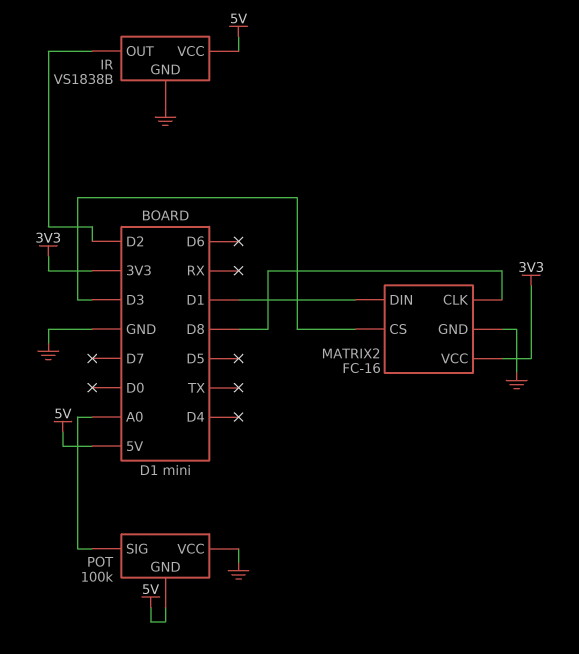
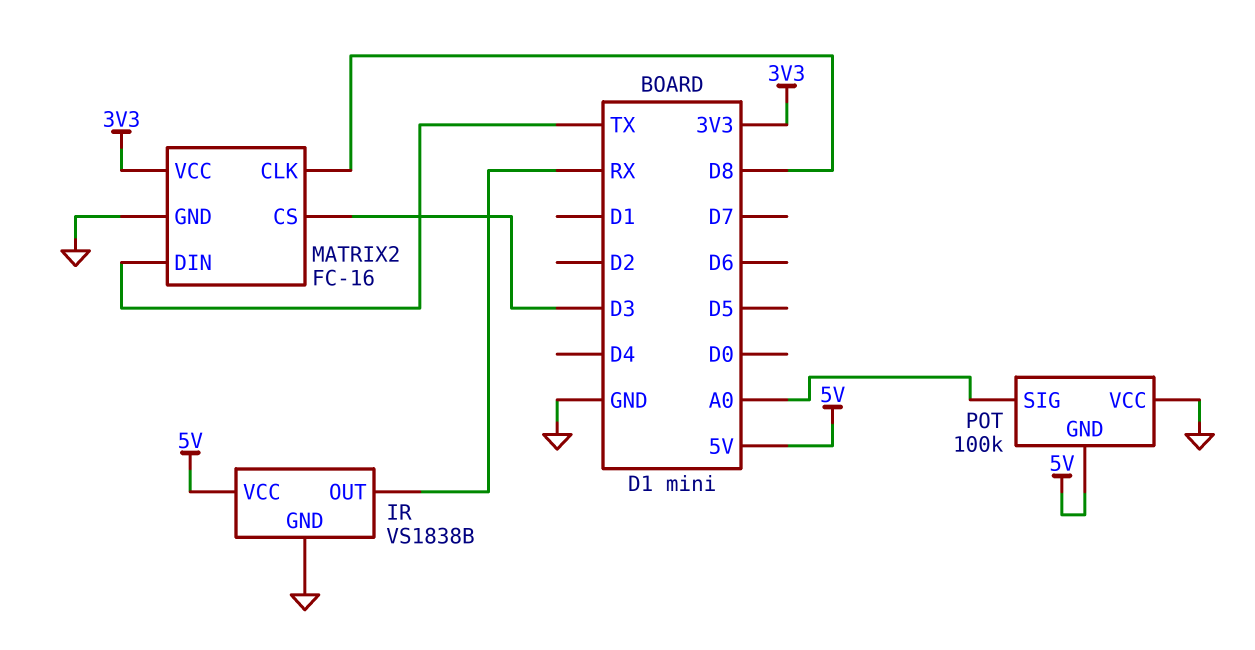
IR pin OUT: D2 -> RX
MATRIX2 pin DIN: D1 -> TX

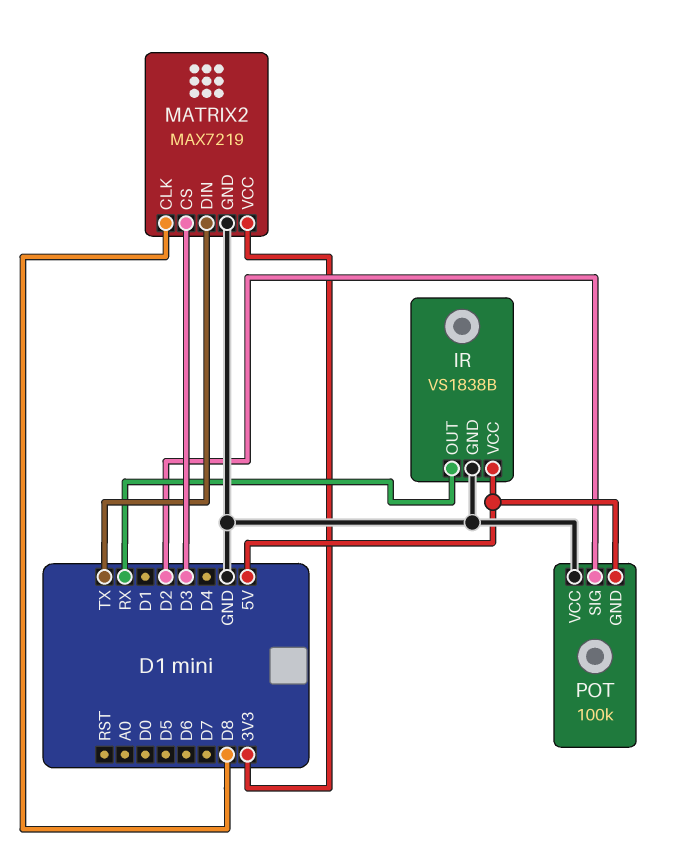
MATRIX2: FC-16 -> MAX7219
POT pin SIG: A0 -> D2

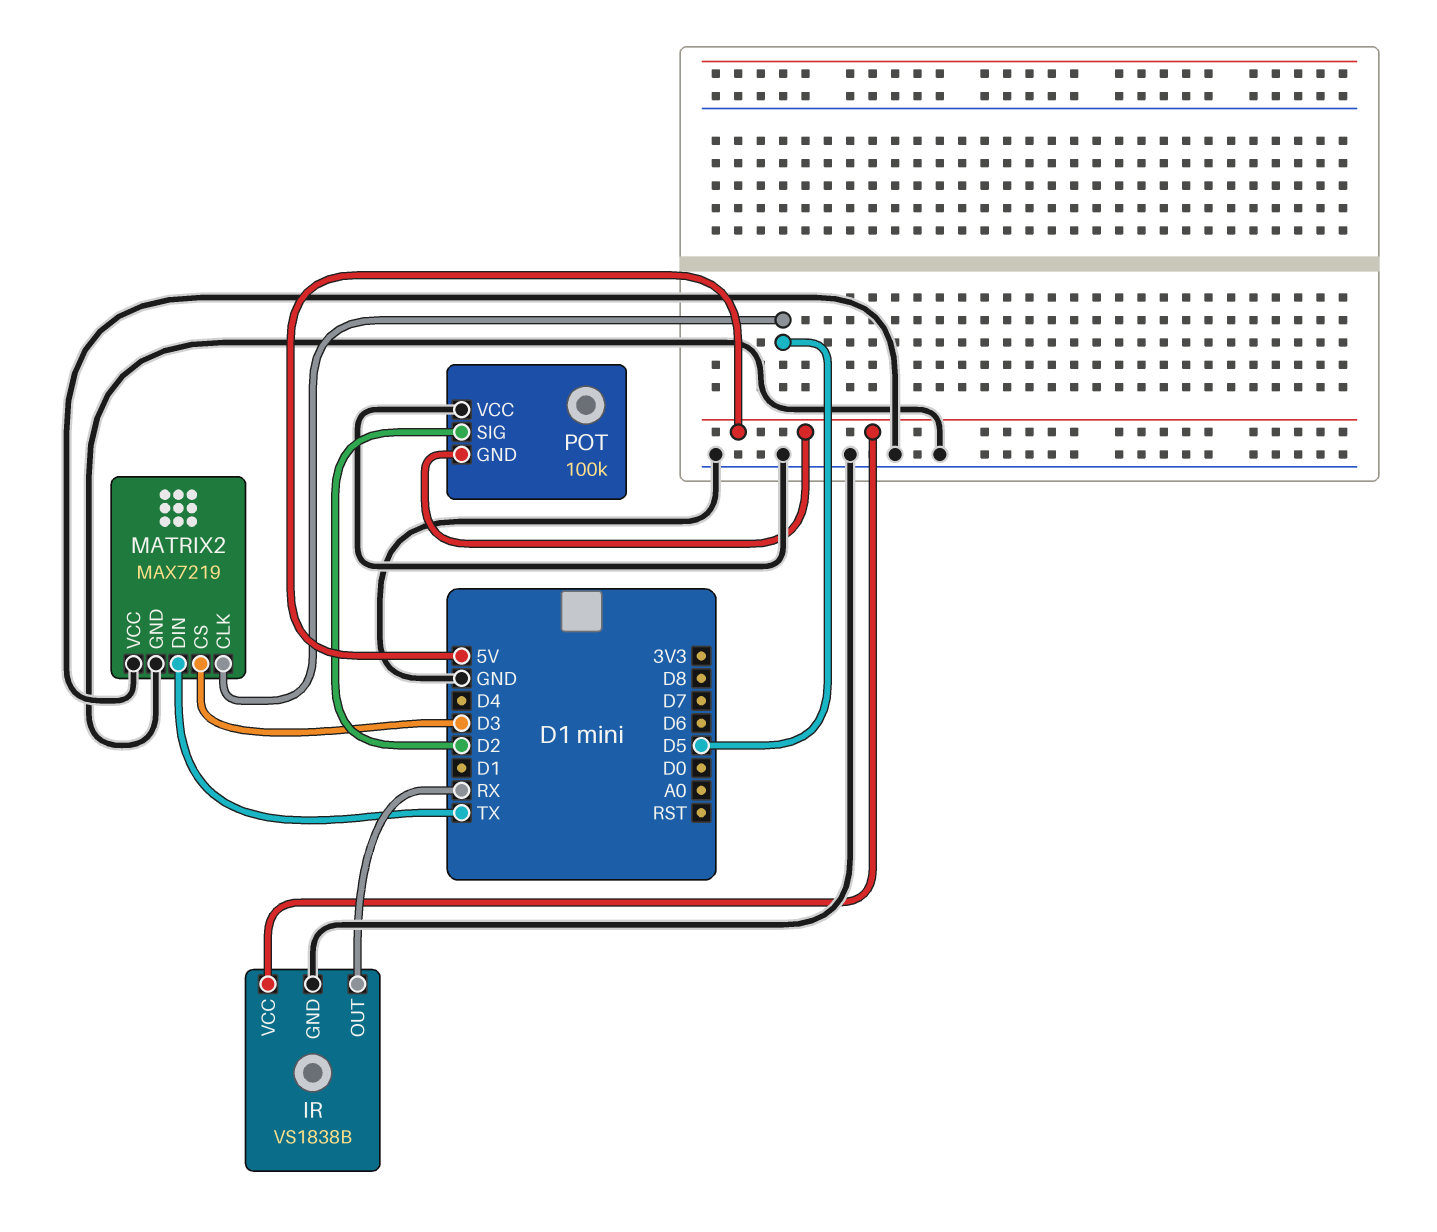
MATRIX2 pin CLK: D8 -> D5
MATRIX2 pin VCC: 3V3 -> GND

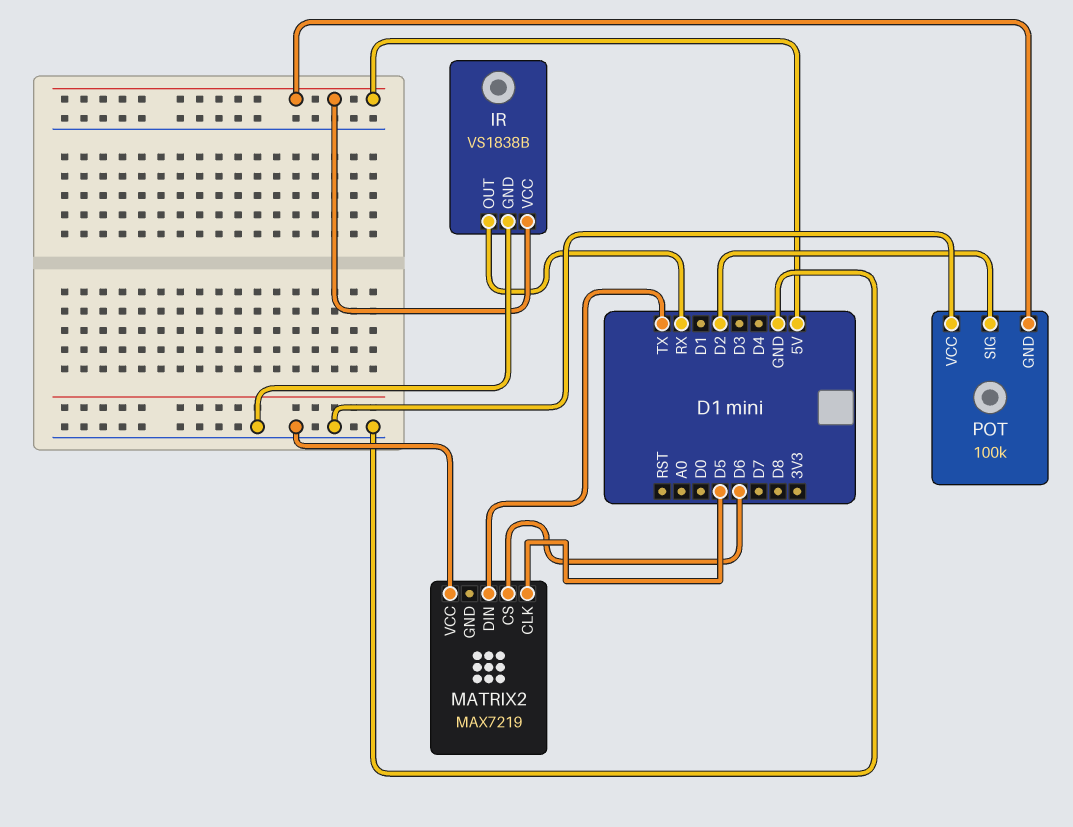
MATRIX2 pin CS: D3 -> D6
MATRIX2 pin GND: GND -> none

